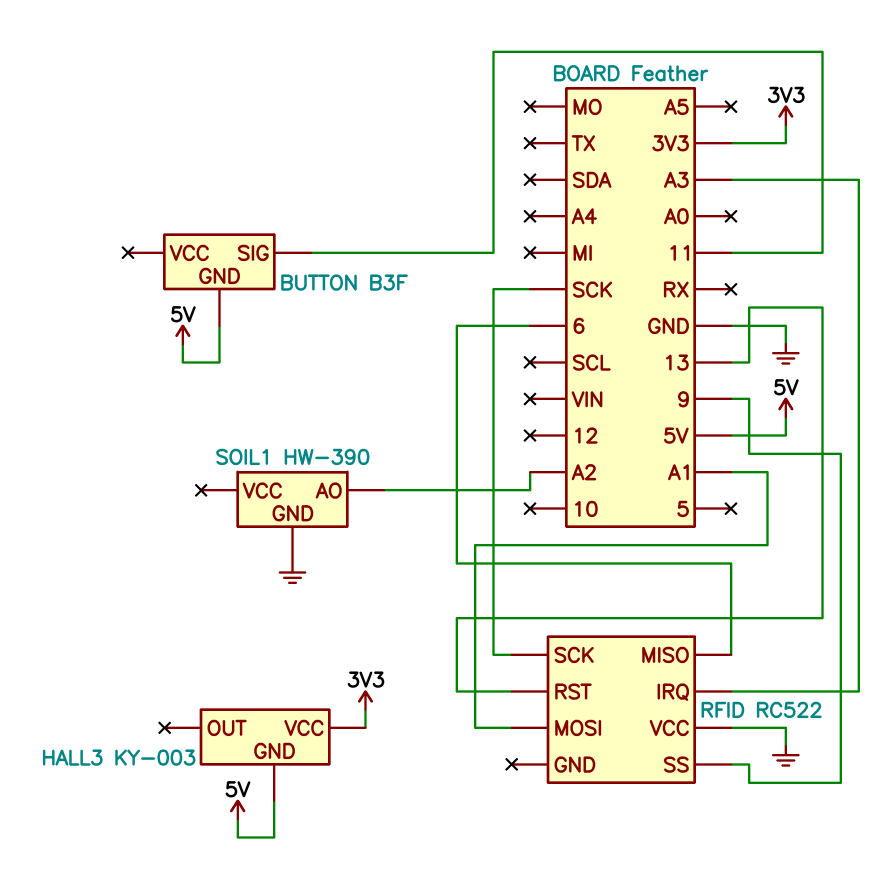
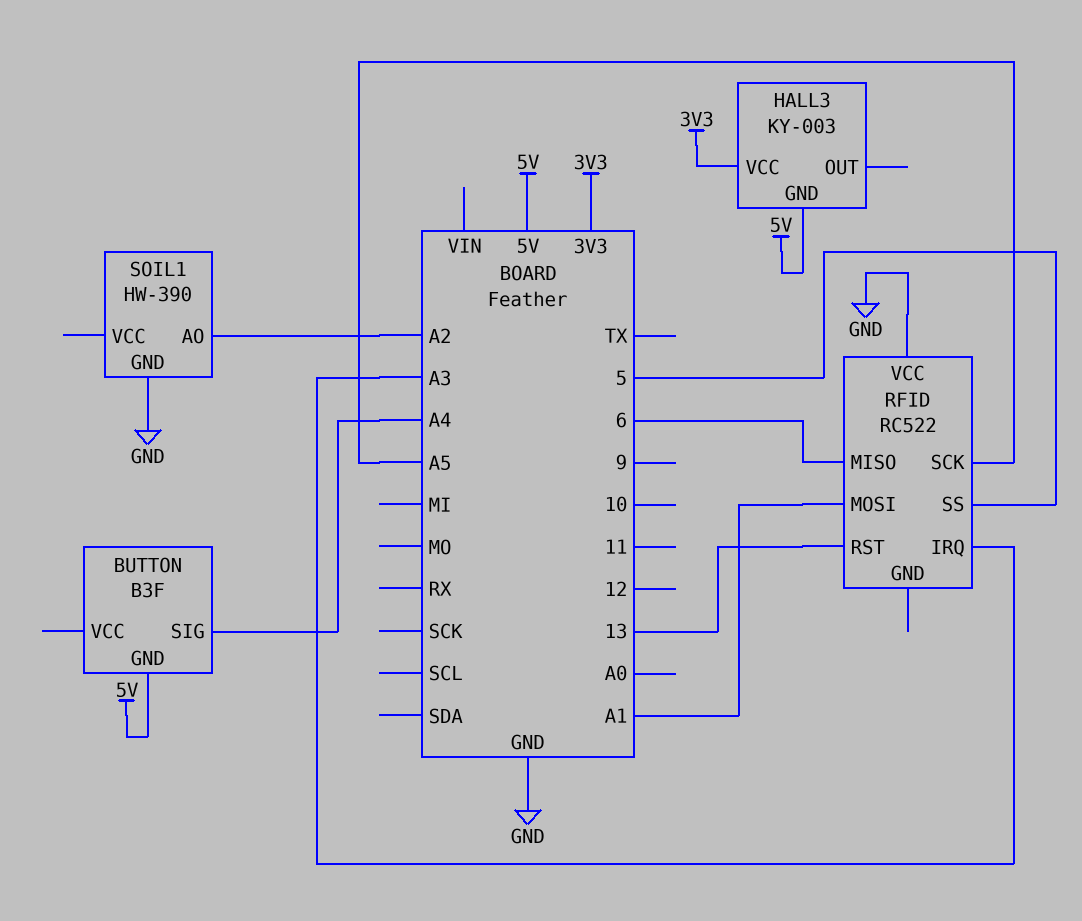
BUTTON pin SIG: 11 -> A4
RFID pin SCK: SCK -> A5
RFID pin SS: 9 -> 5

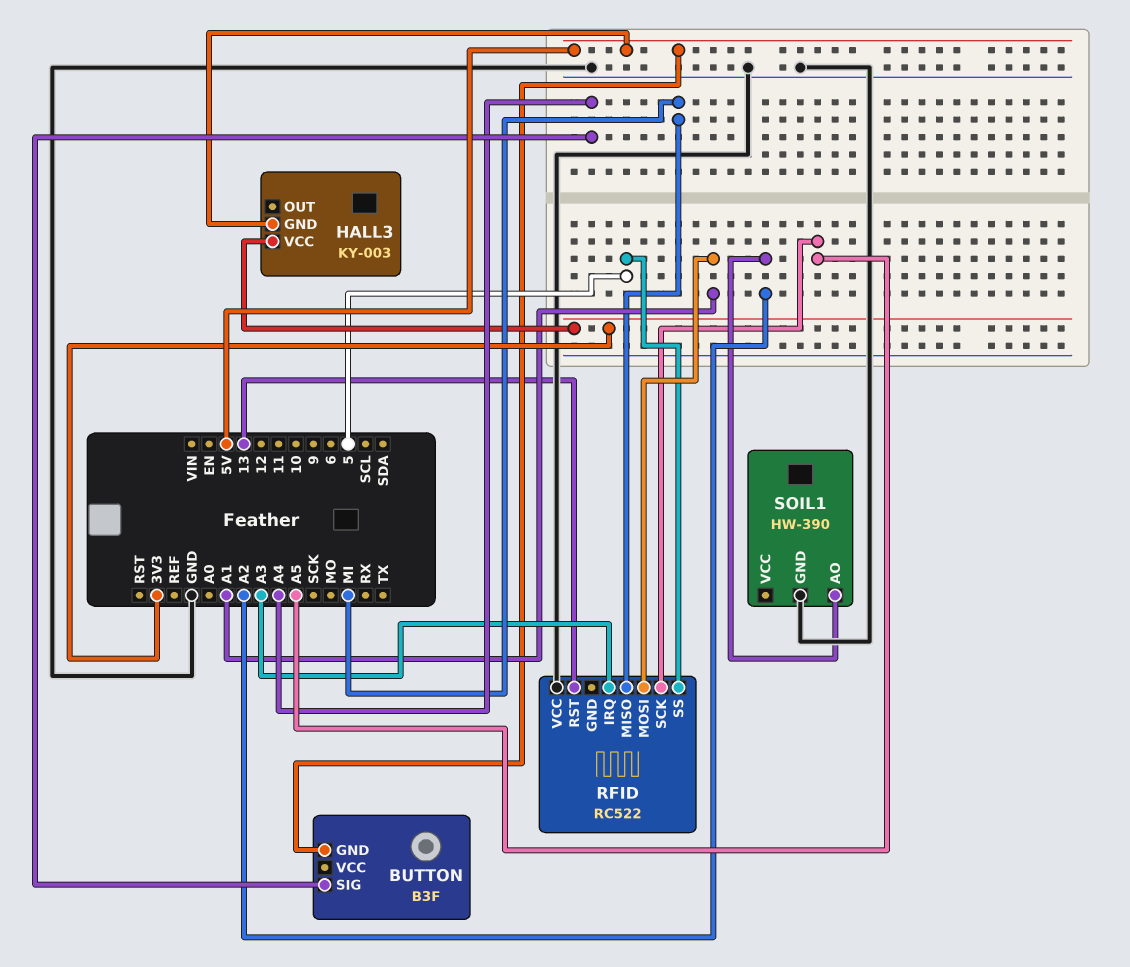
RFID pin MISO: 6 -> MI

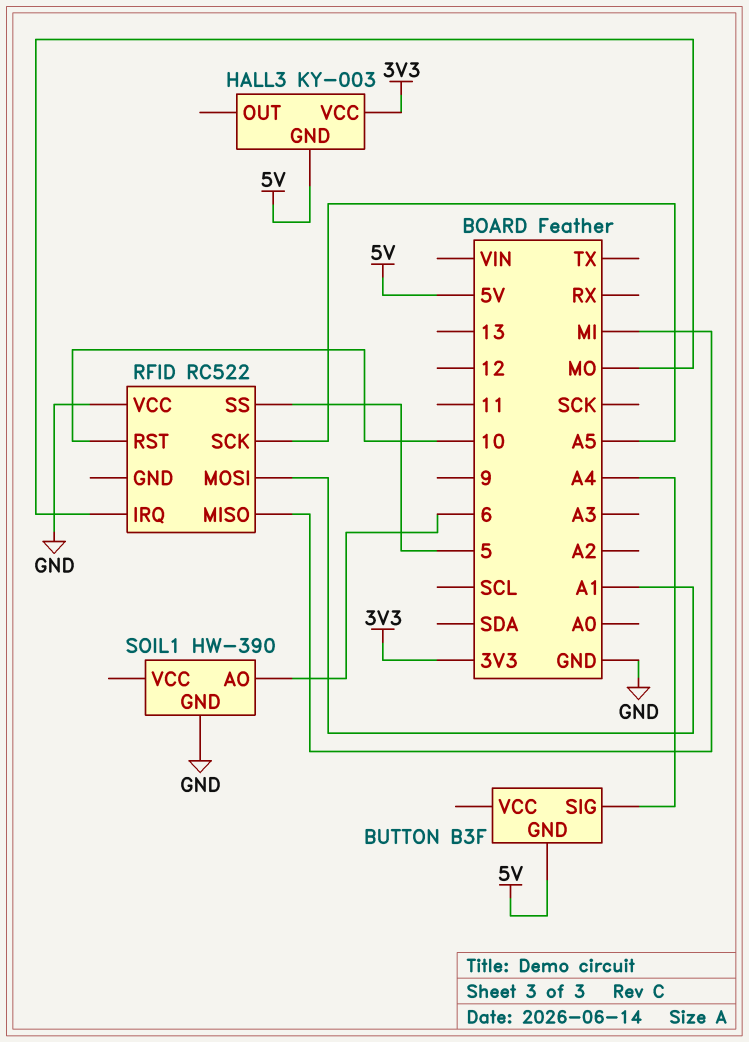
RFID pin IRQ: A3 -> MO
RFID pin RST: 13 -> 10
SOIL1 pin AO: A2 -> 6

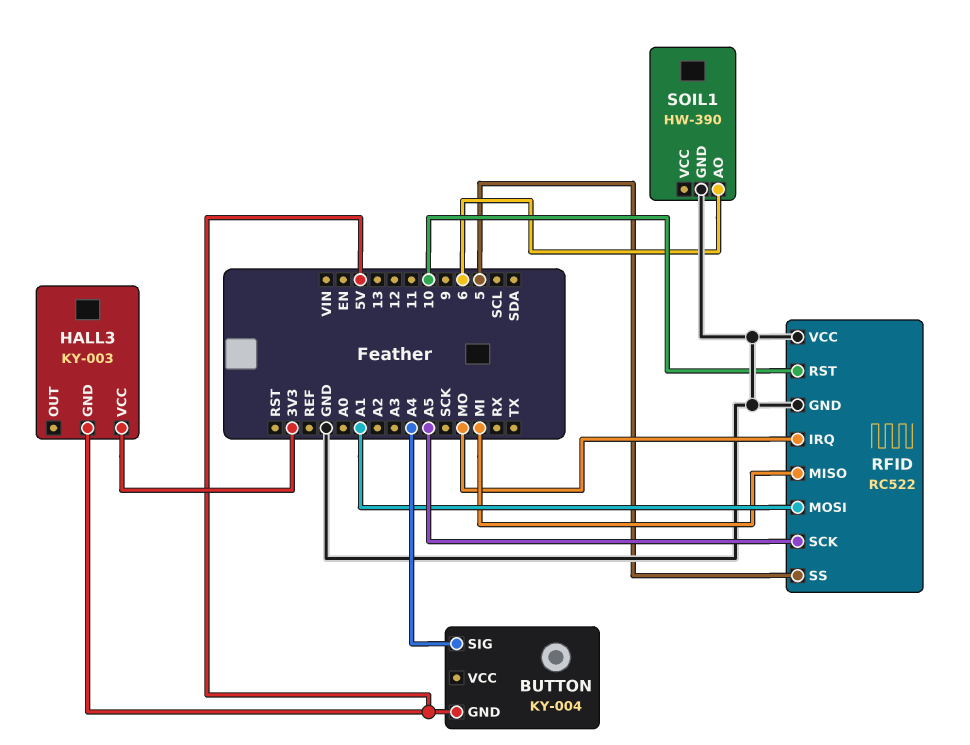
BUTTON: B3F -> KY-004
RFID pin GND: none -> GND

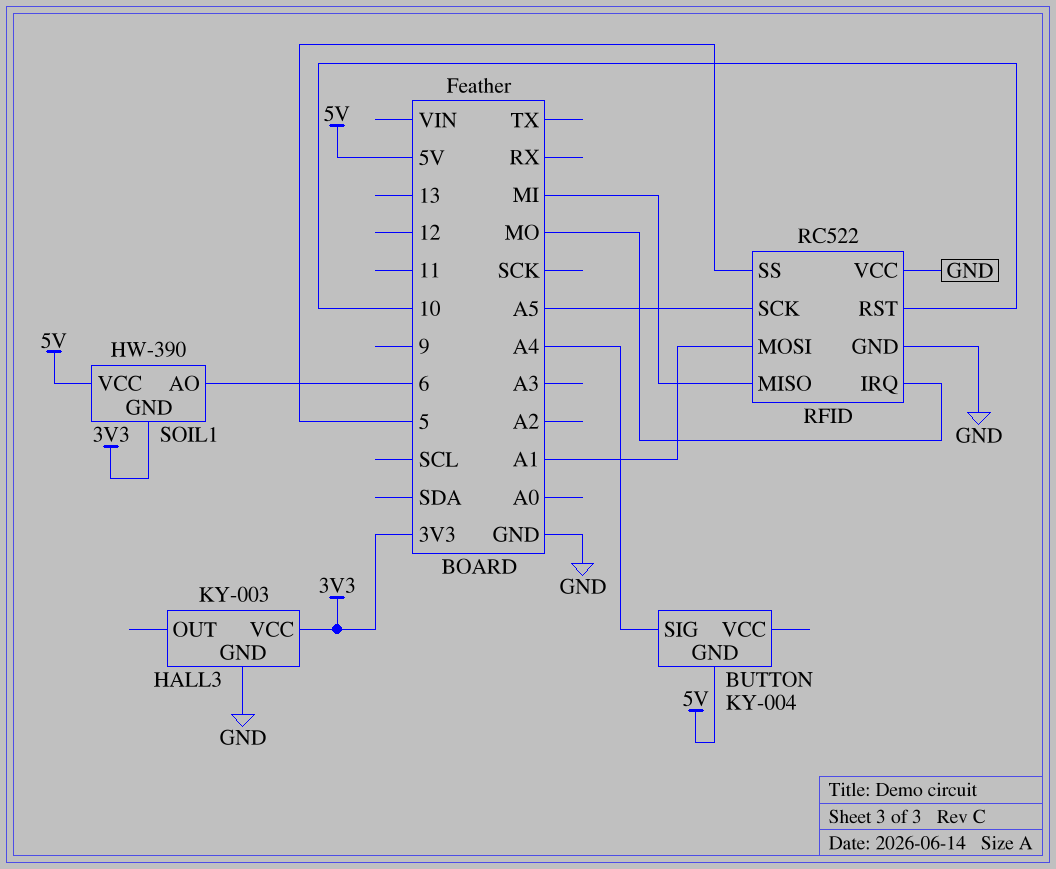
HALL3 pin GND: 5V -> GND
SOIL1 pin GND: GND -> 3V3
SOIL1 pin VCC: none -> 5V

